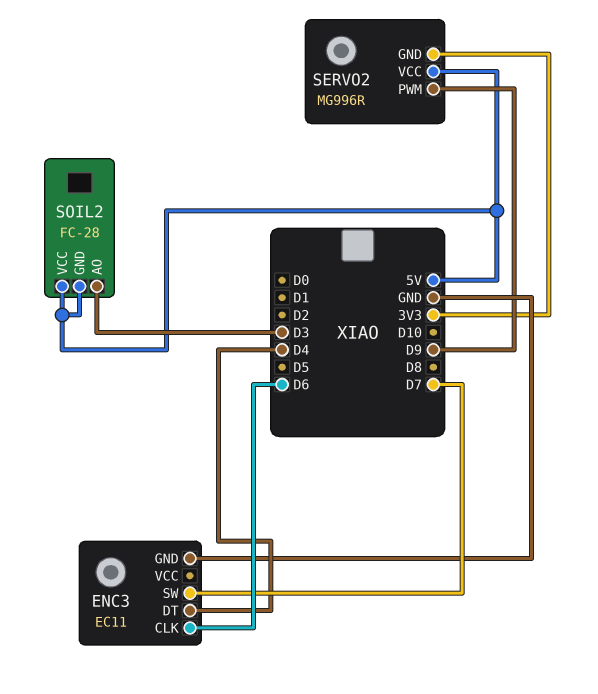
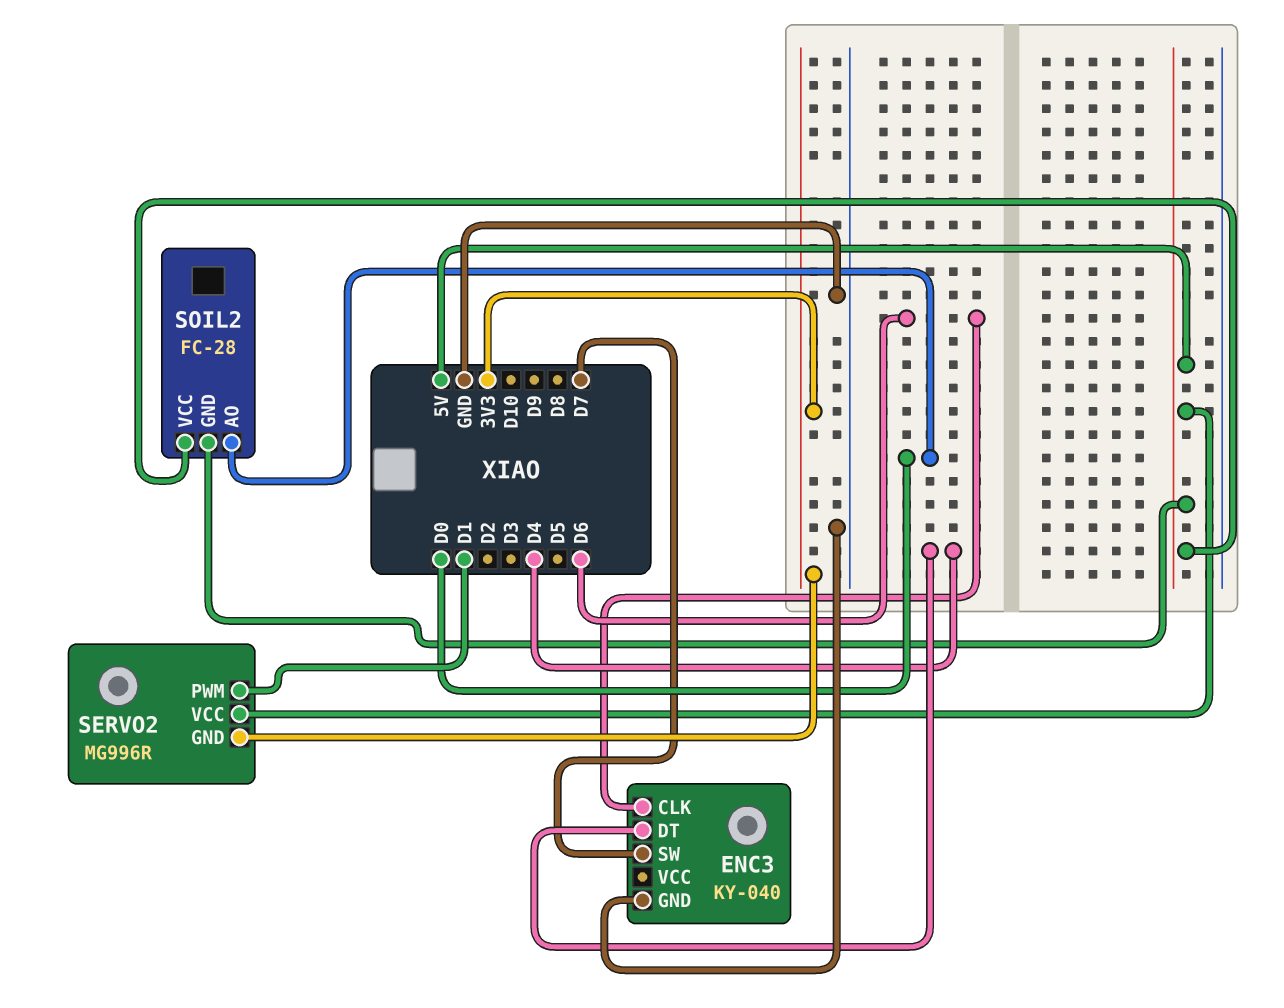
ENC3: EC11 -> KY-040
SERVO2 pin PWM: D9 -> D1
SOIL2 pin AO: D3 -> D0

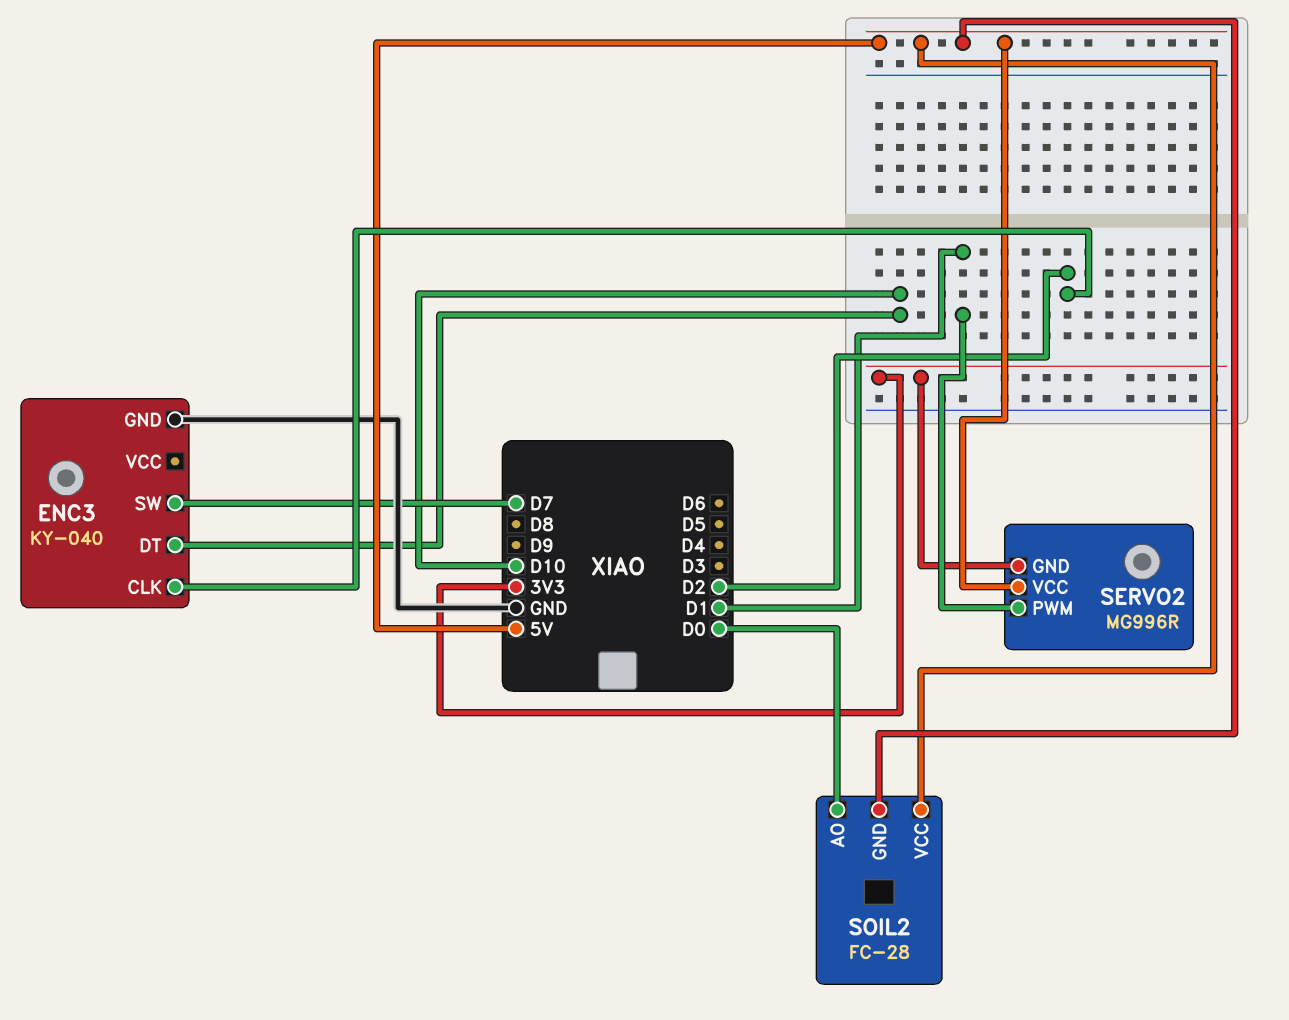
ENC3 pin CLK: D6 -> D2
ENC3 pin DT: D4 -> D10

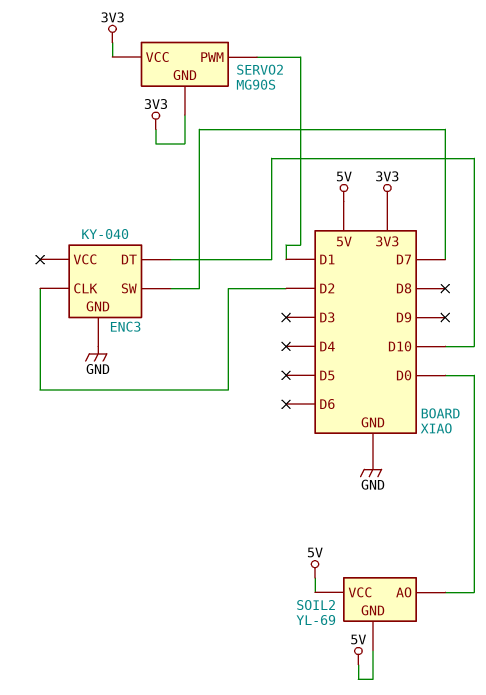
SERVO2: MG996R -> MG90S
SERVO2 pin VCC: 5V -> 3V3
SOIL2: FC-28 -> YL-69

